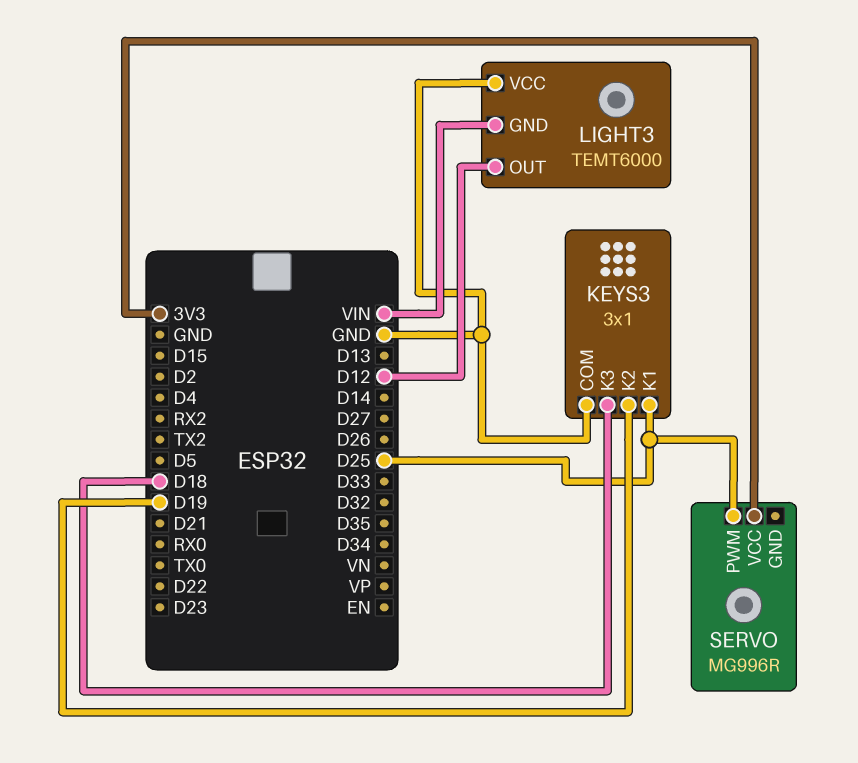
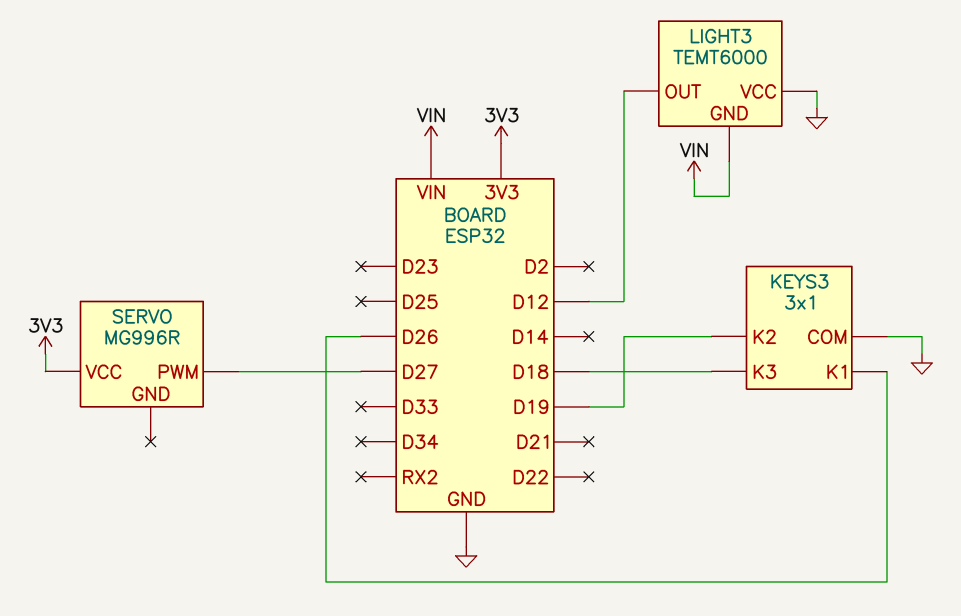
KEYS3 pin K1: D25 -> D26
SERVO pin PWM: D25 -> D27

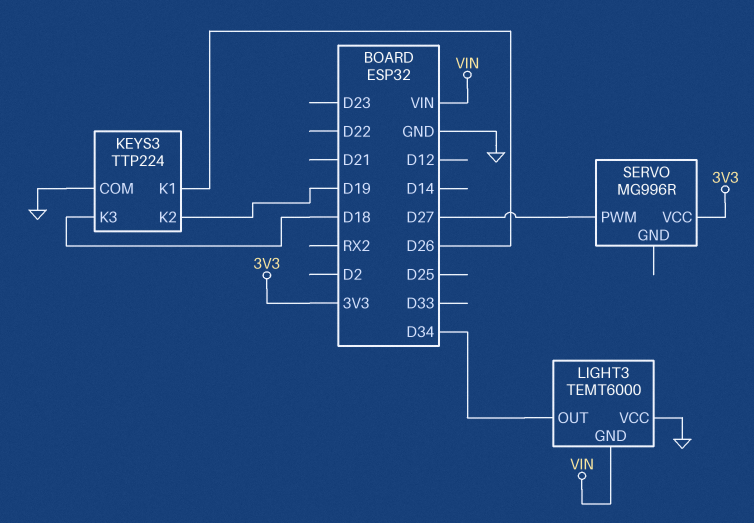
KEYS3: 3x1 -> TTP224
LIGHT3 pin OUT: D12 -> D34

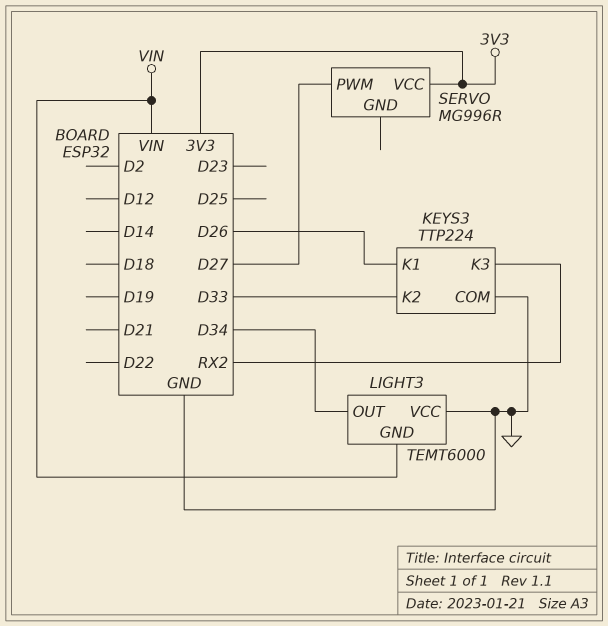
KEYS3 pin K2: D19 -> D33
KEYS3 pin K3: D18 -> RX2

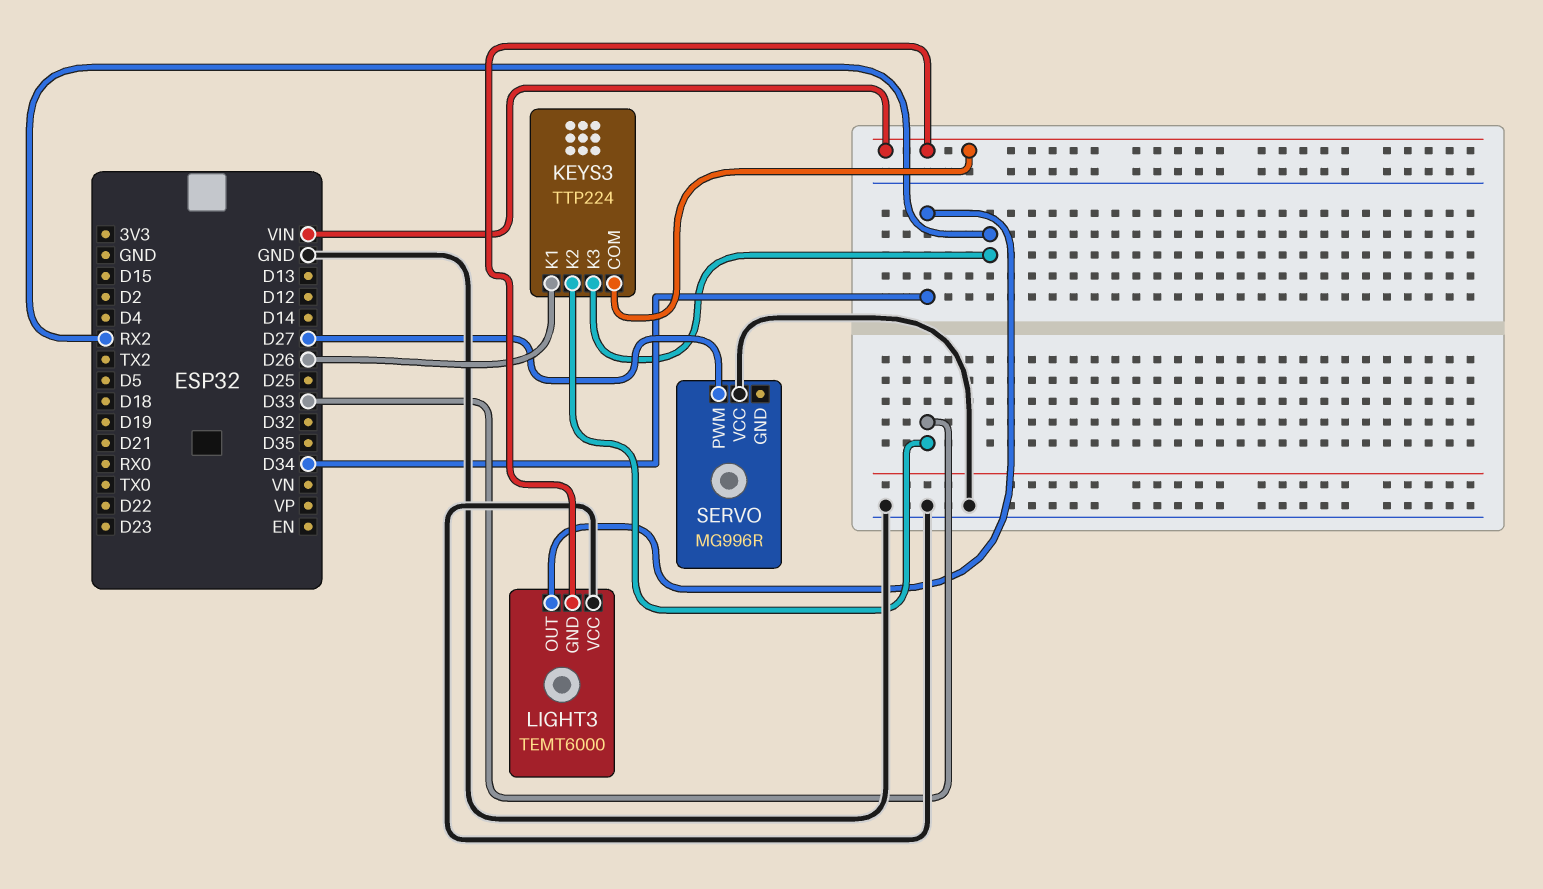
KEYS3 pin COM: GND -> VIN
SERVO pin VCC: 3V3 -> GND

